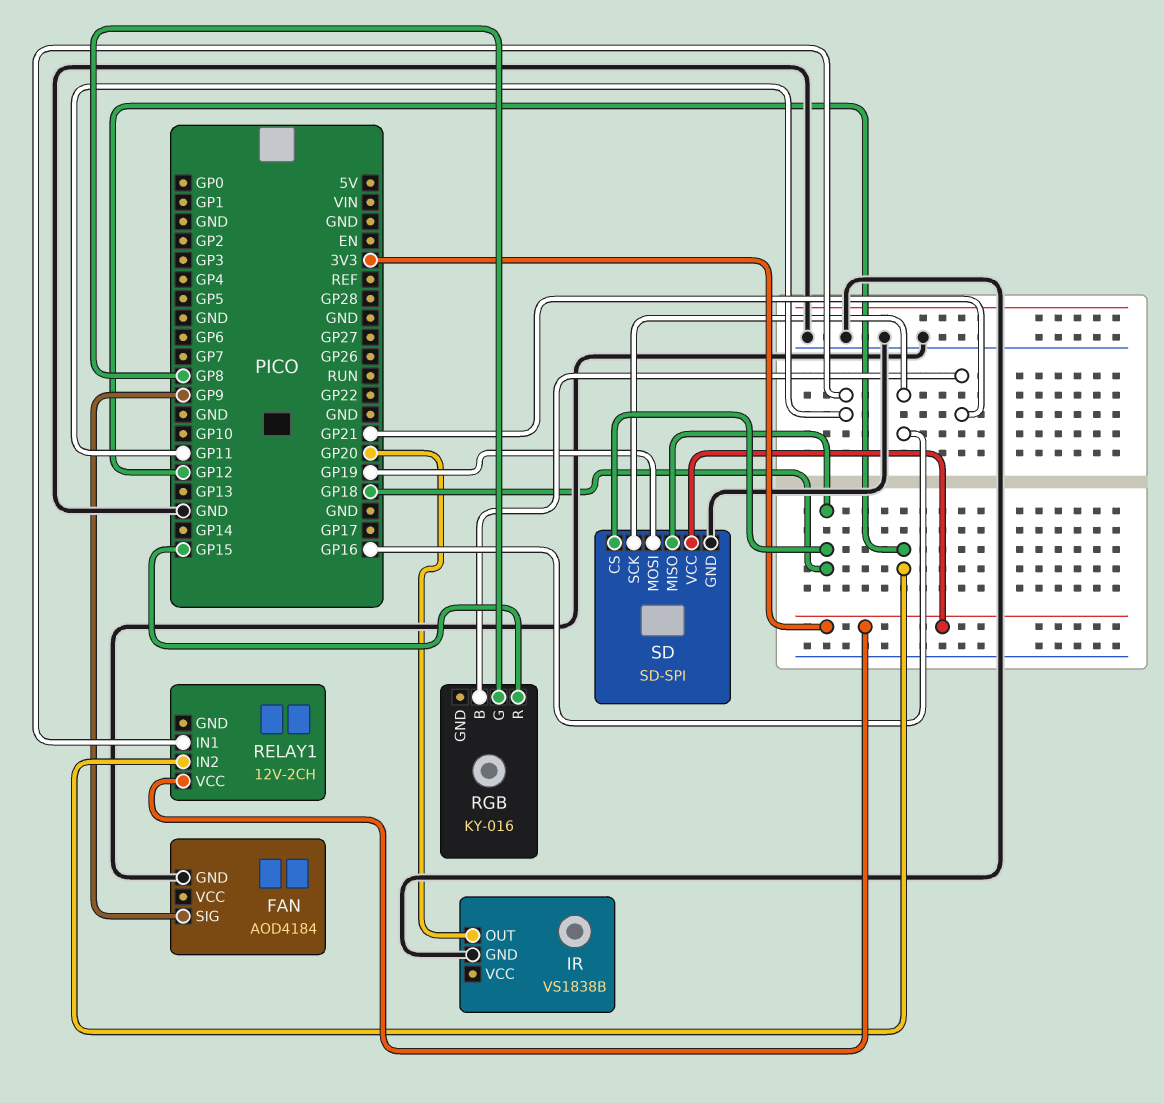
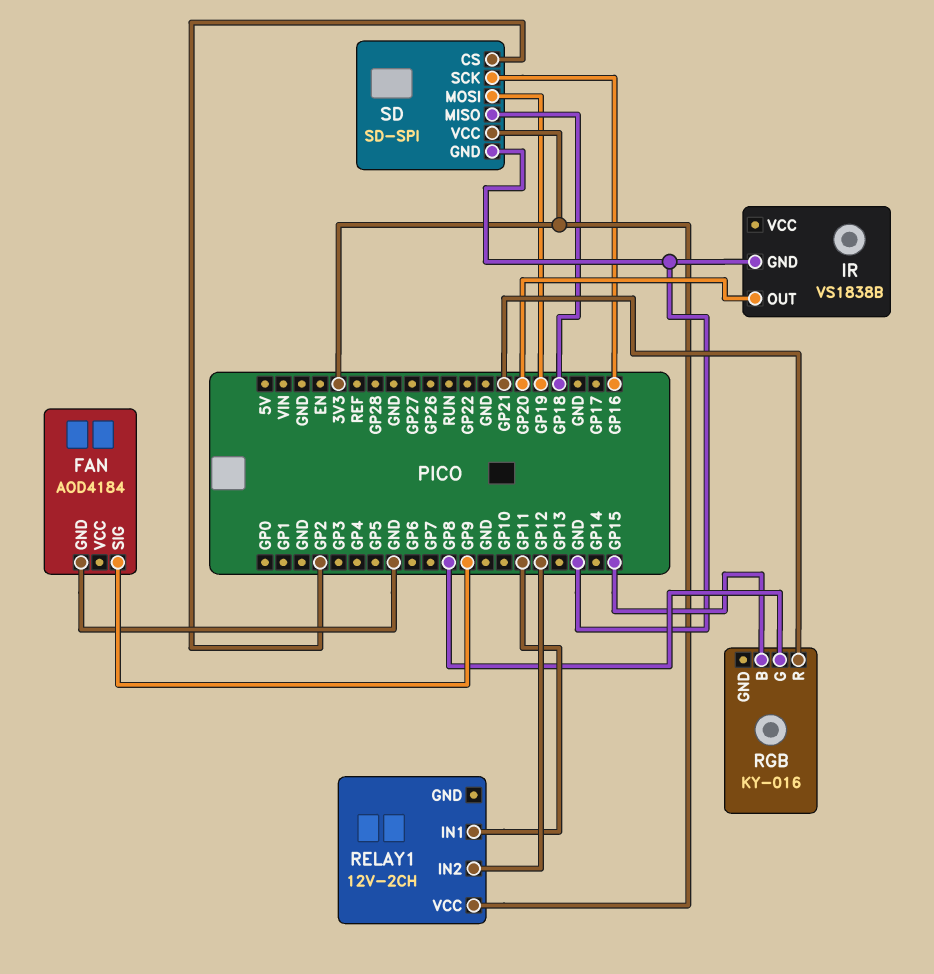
RGB pin B: GP21 -> GP15
RGB pin R: GP15 -> GP21
SD pin CS: GP18 -> GP2

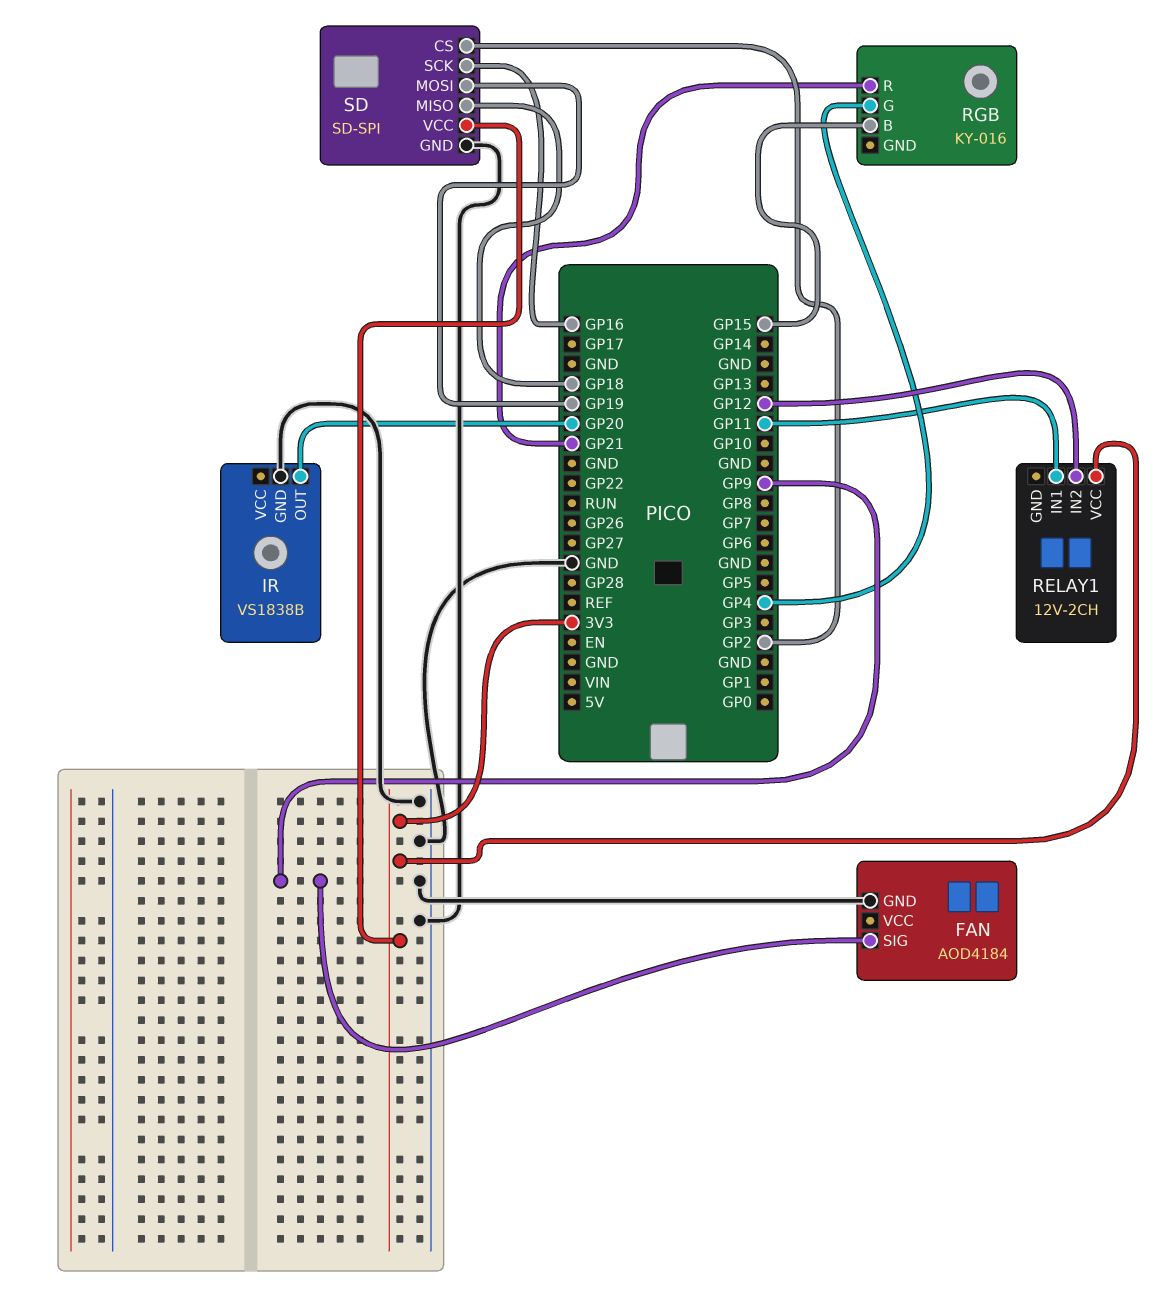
RGB pin G: GP8 -> GP4

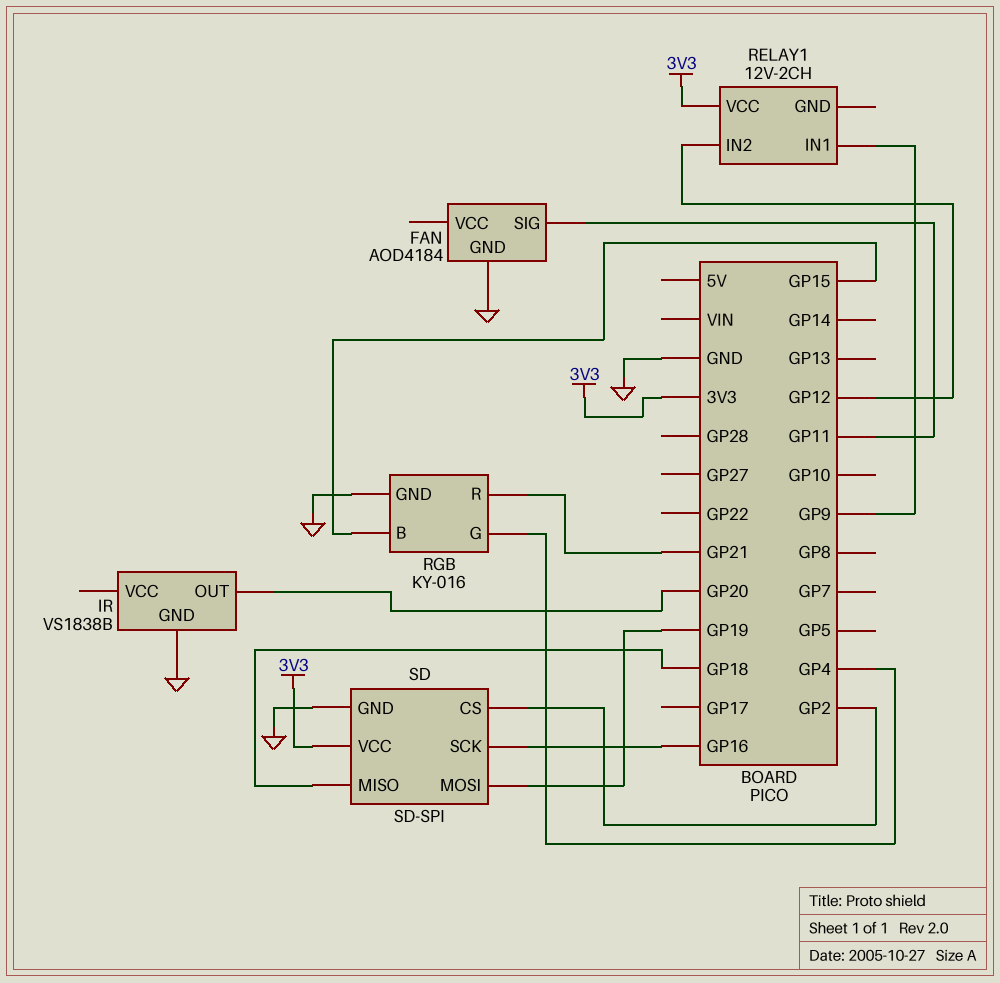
FAN pin SIG: GP9 -> GP11
RELAY1 pin IN1: GP11 -> GP9
RGB pin GND: none -> GND

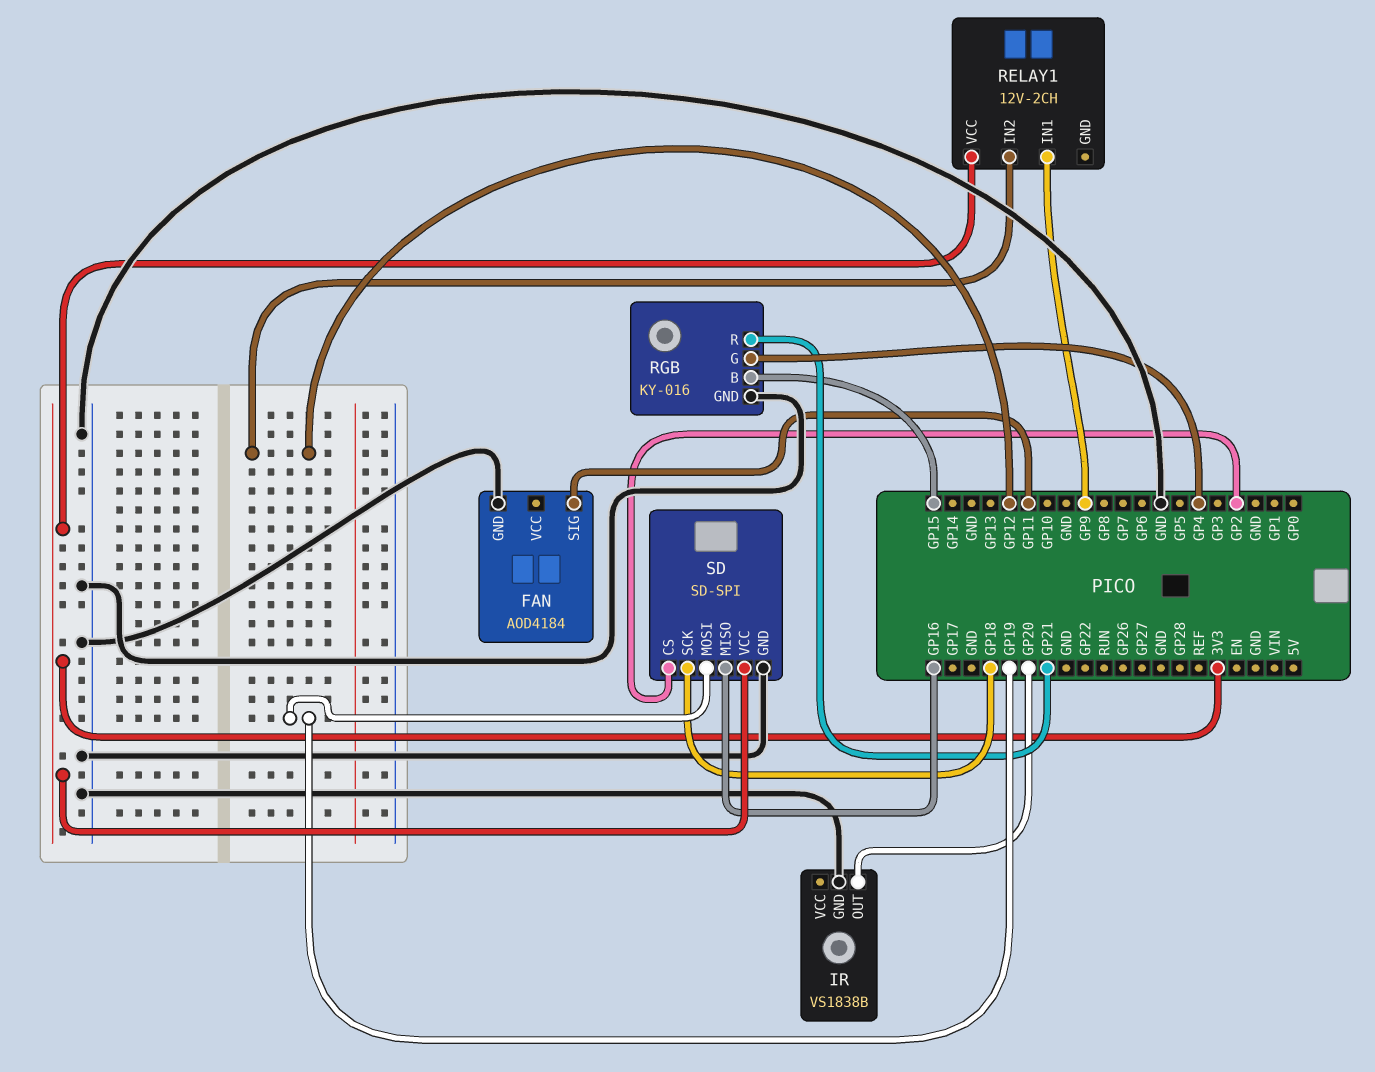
SD pin MISO: GP18 -> GP16
SD pin SCK: GP16 -> GP18

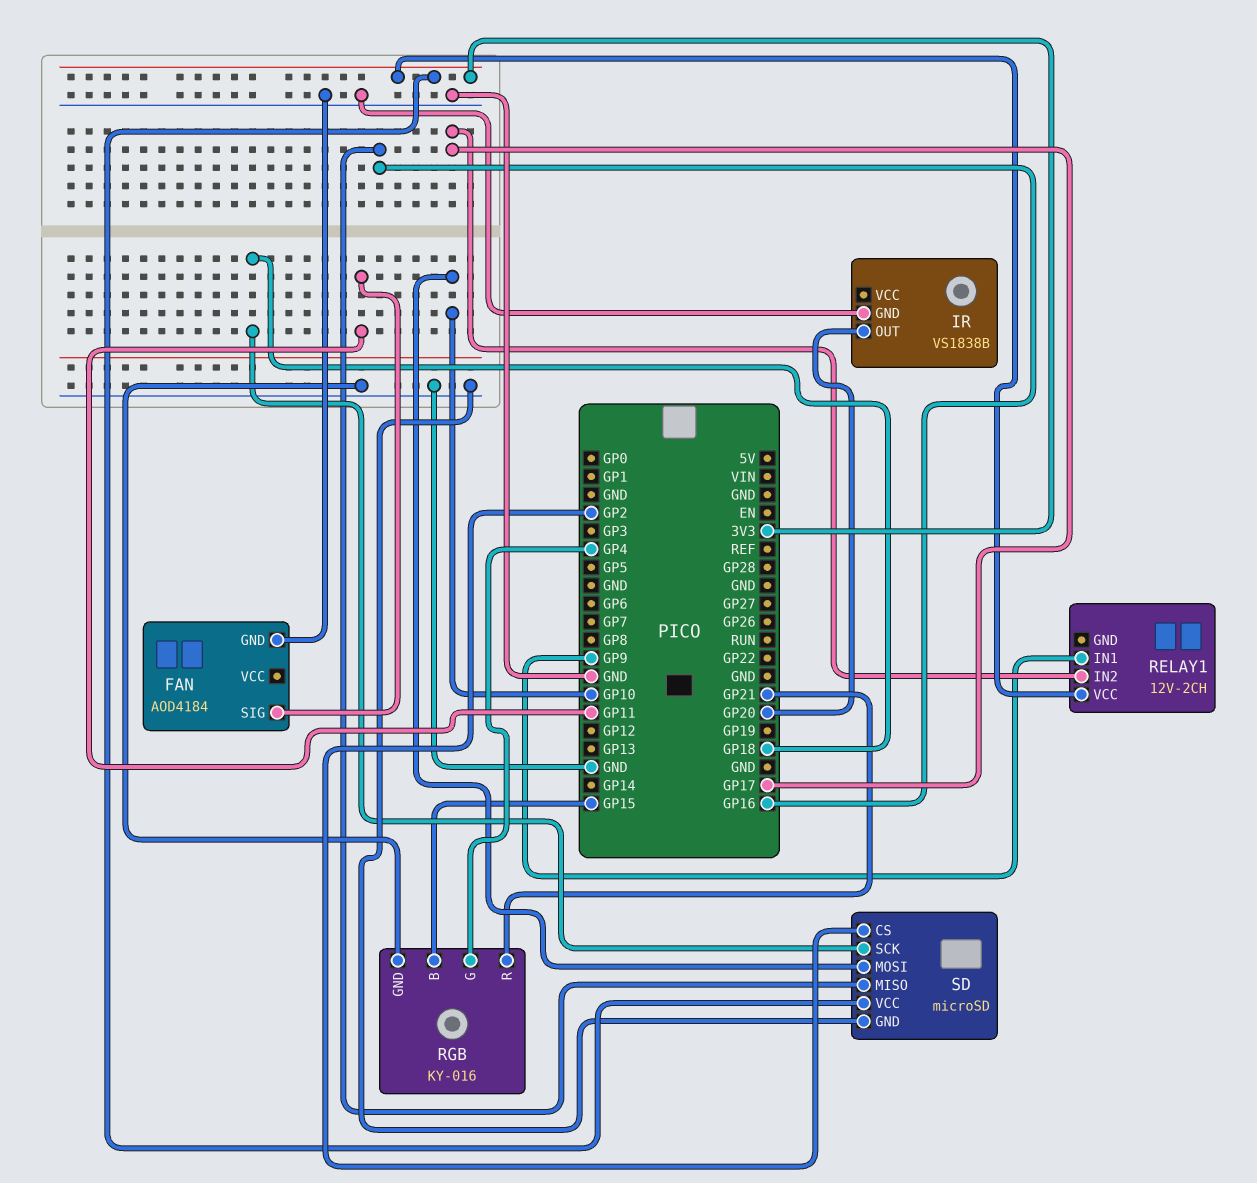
RELAY1 pin IN2: GP12 -> GP17
SD: SD-SPI -> microSD
SD pin MOSI: GP19 -> GP10

